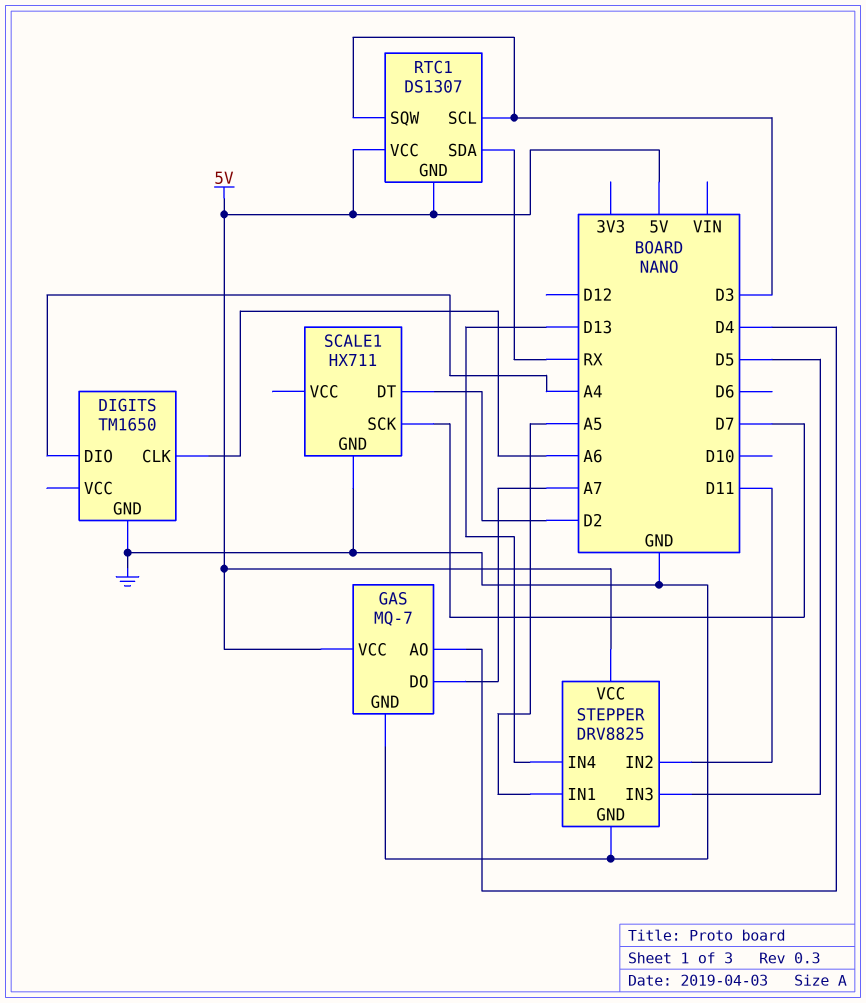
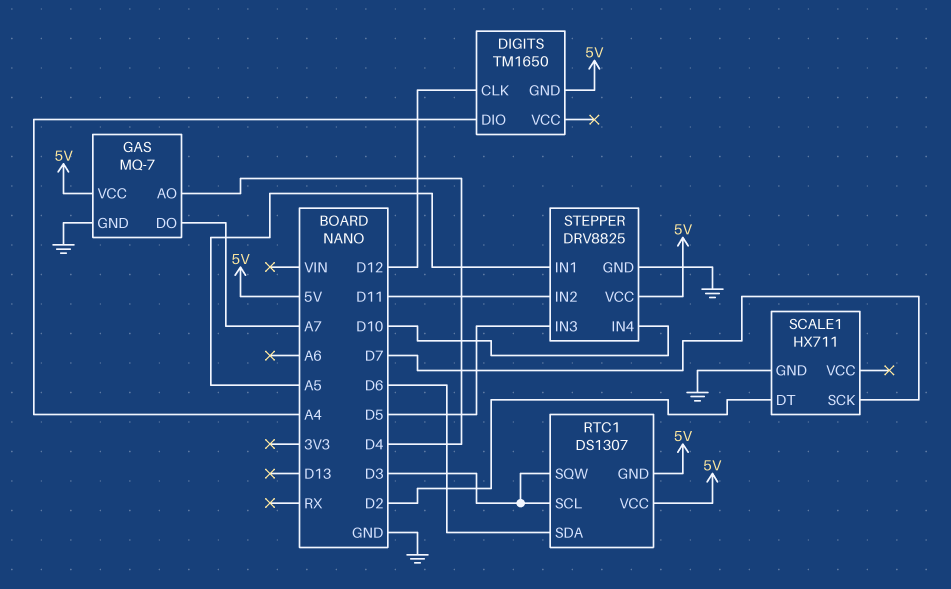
DIGITS pin CLK: A6 -> D12
DIGITS pin GND: GND -> 5V
RTC1 pin SDA: RX -> D6
STEPPER pin IN4: D13 -> D10

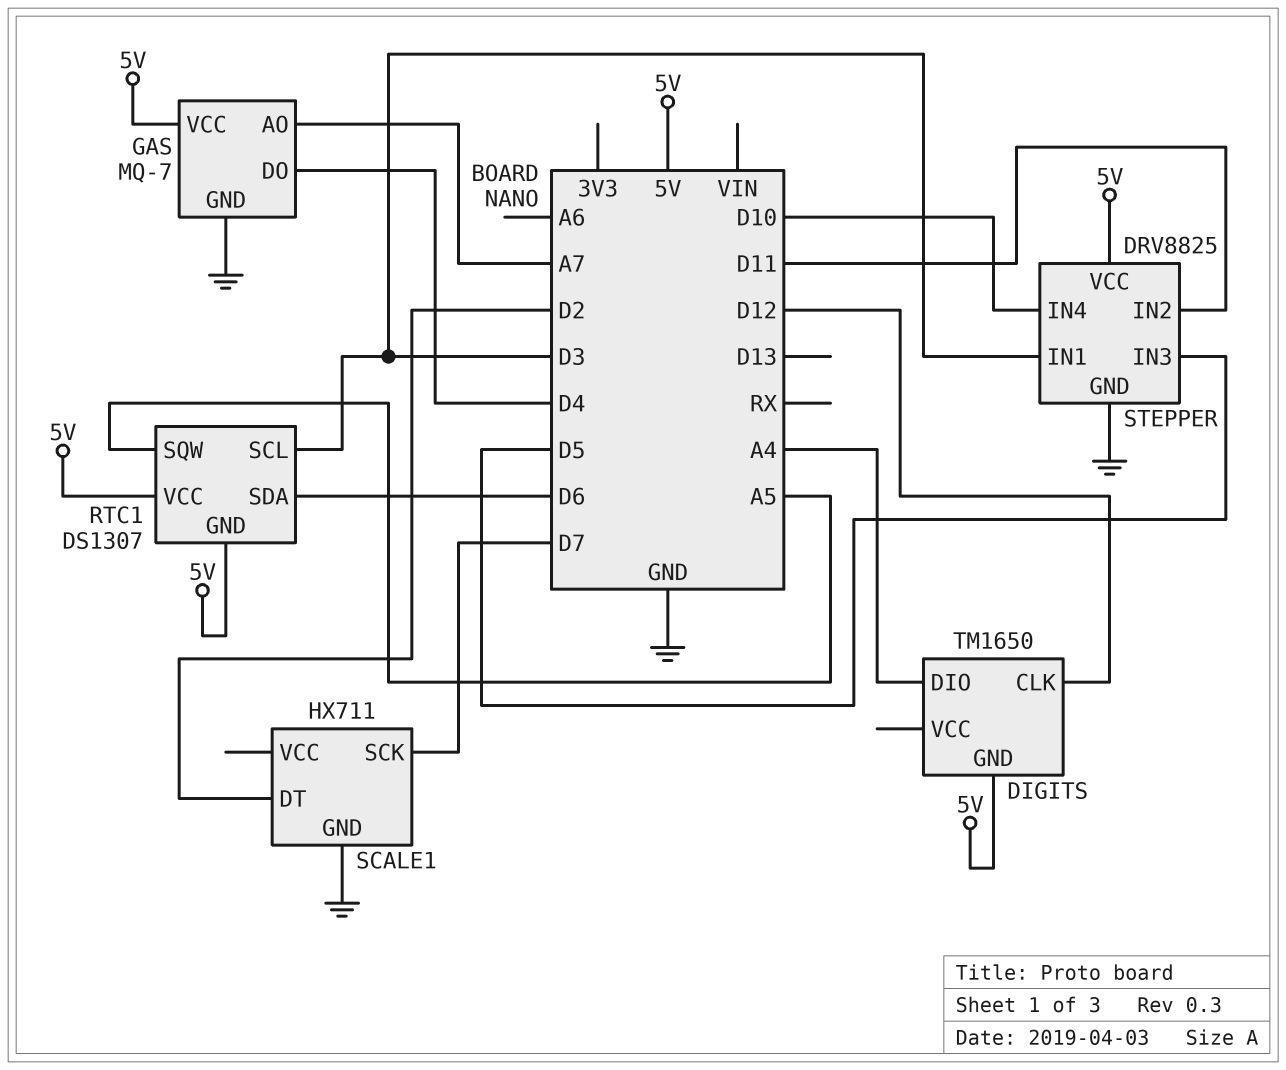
GAS pin AO: D4 -> A7
GAS pin DO: A7 -> D4
RTC1 pin SQW: D3 -> A5
STEPPER pin IN1: A5 -> D3

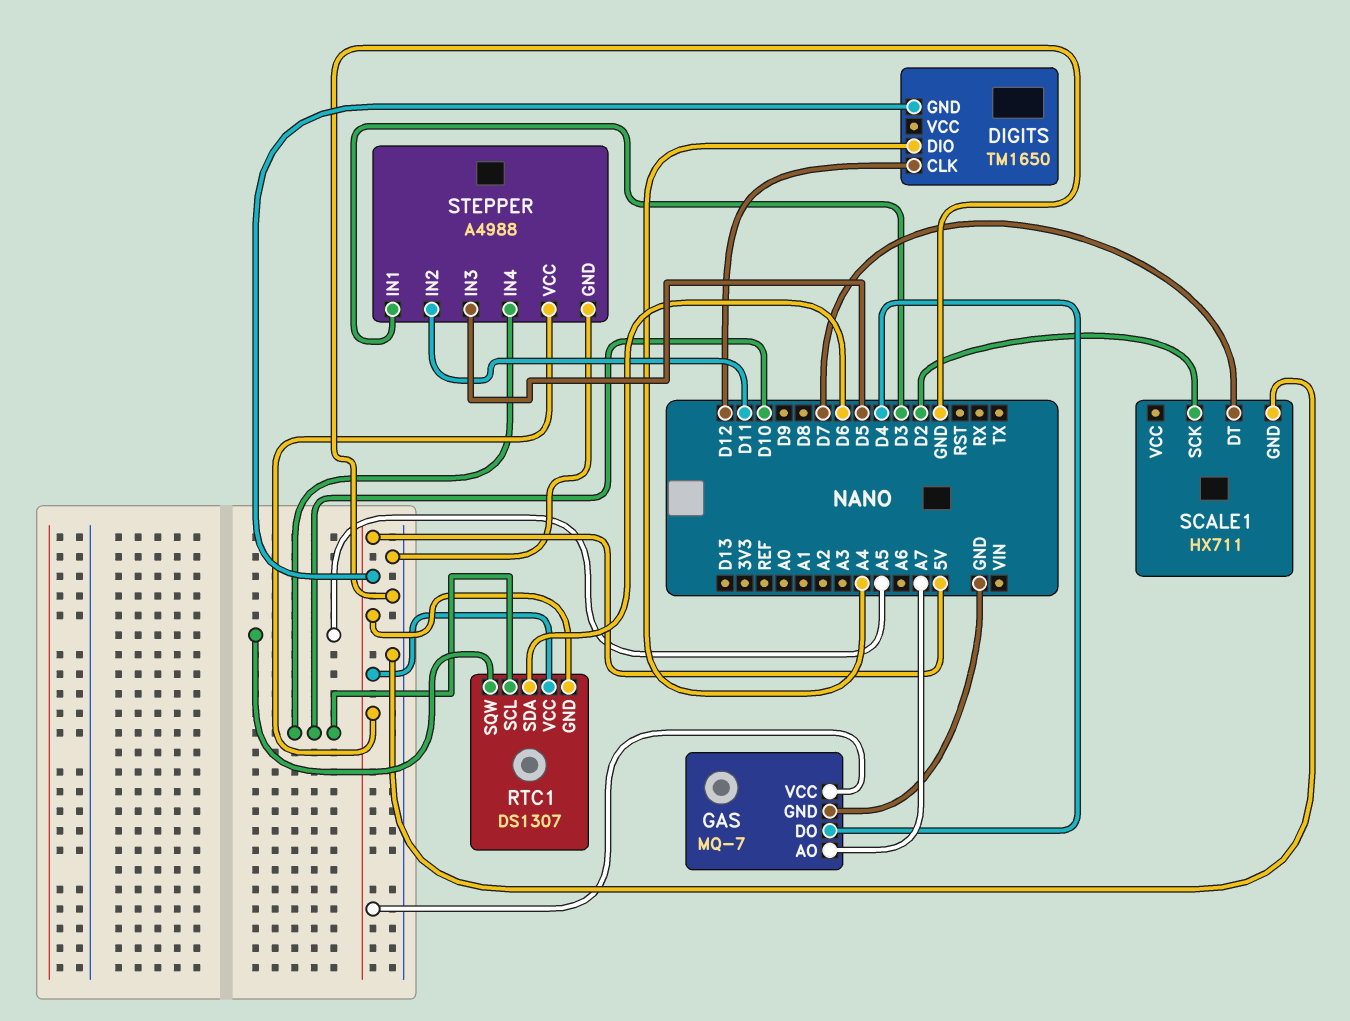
RTC1 pin SCL: D3 -> D10
SCALE1 pin DT: D2 -> D7
SCALE1 pin SCK: D7 -> D2
STEPPER: DRV8825 -> A4988

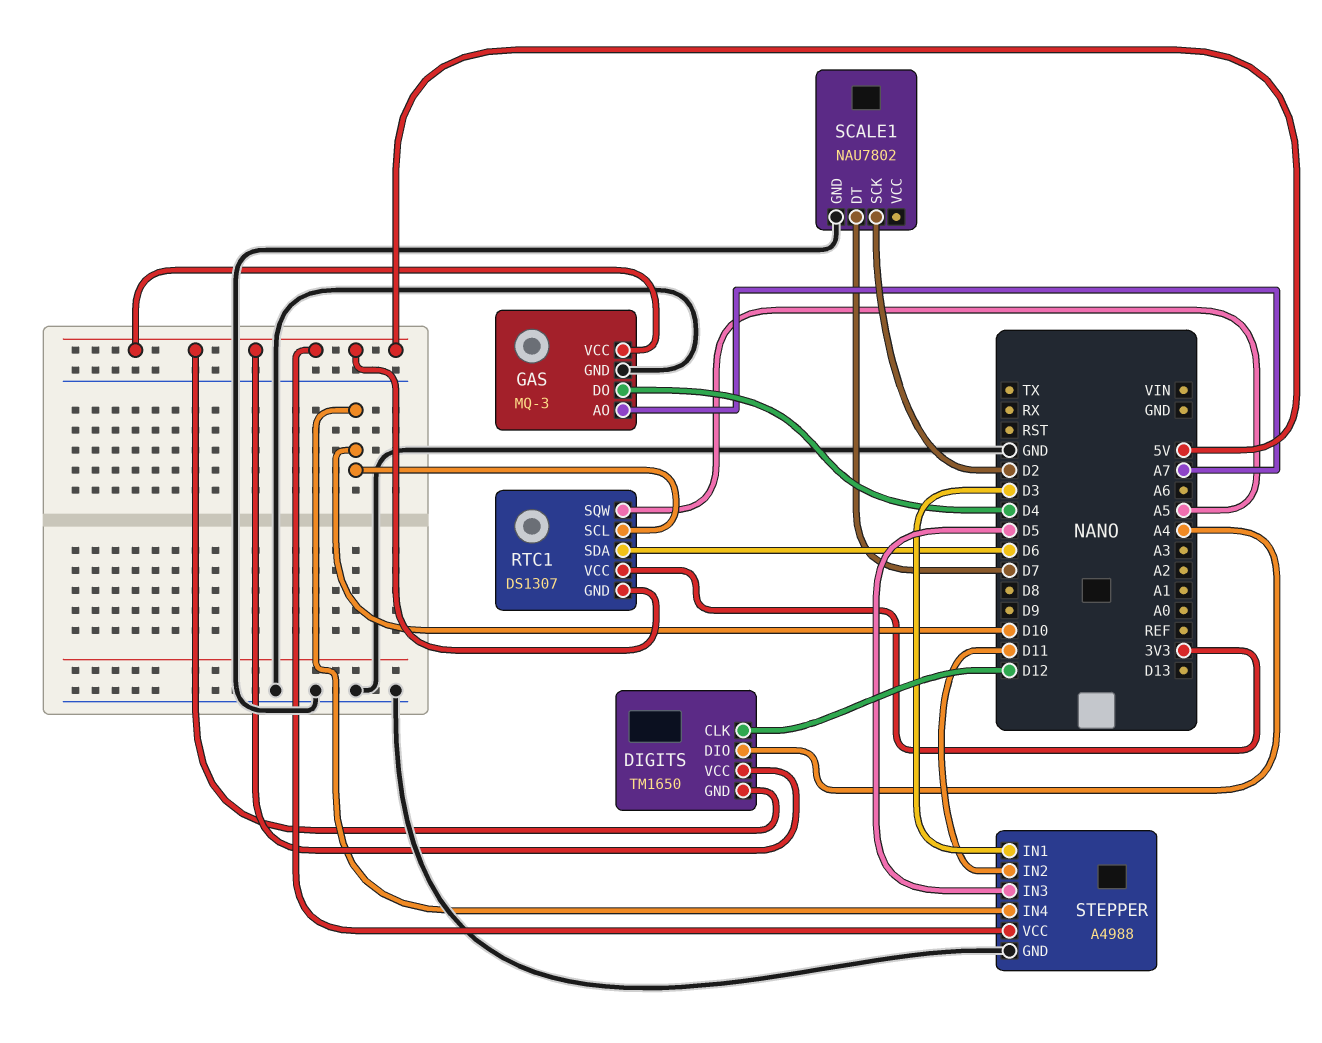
DIGITS pin VCC: none -> 5V
GAS: MQ-7 -> MQ-3
RTC1 pin VCC: 5V -> 3V3
SCALE1: HX711 -> NAU7802

